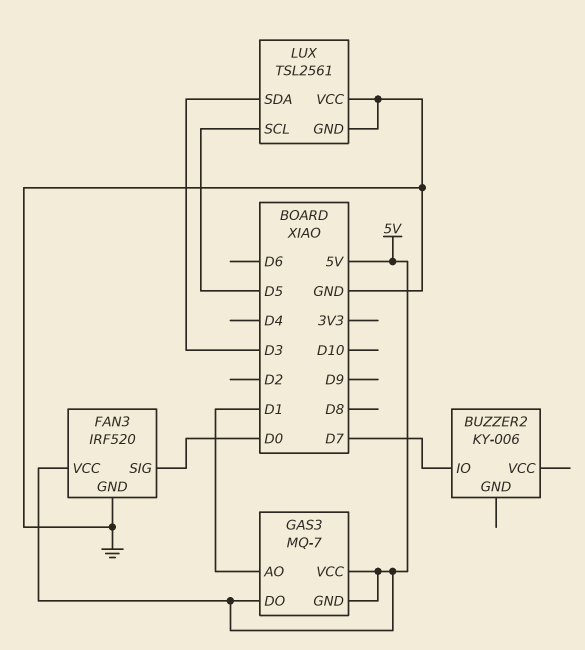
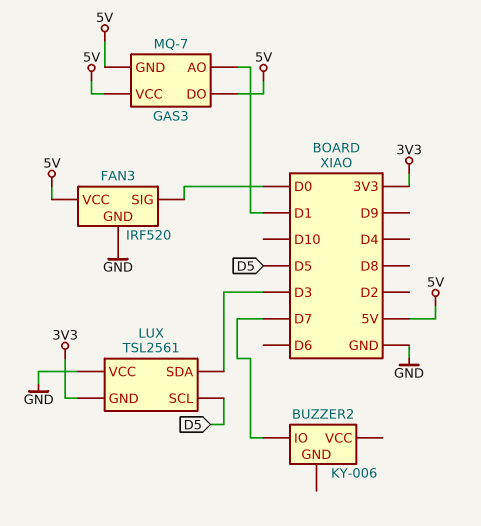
LUX pin GND: GND -> 3V3

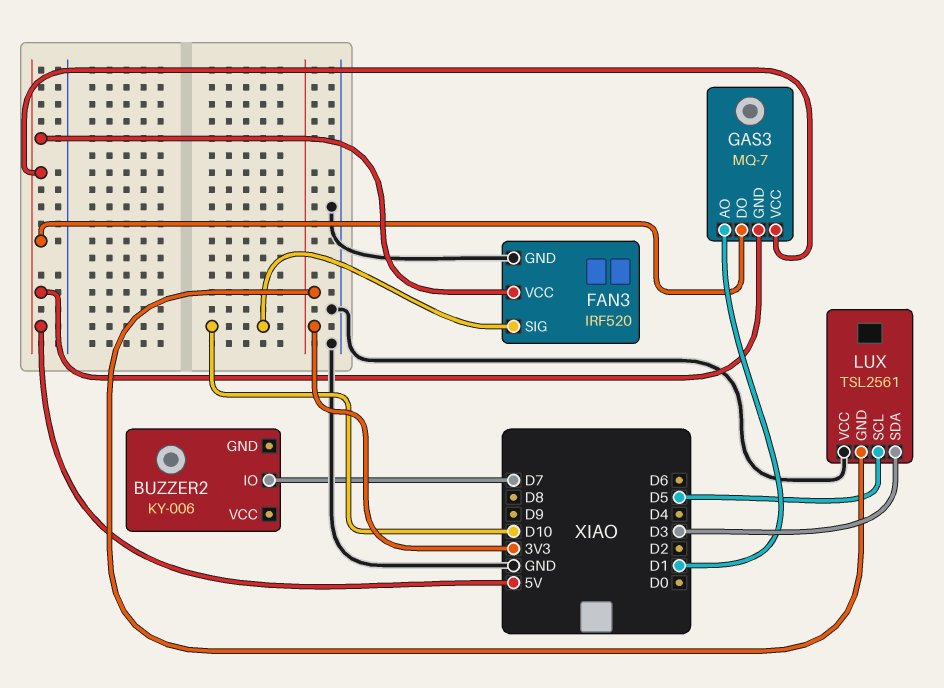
FAN3 pin SIG: D0 -> D10

